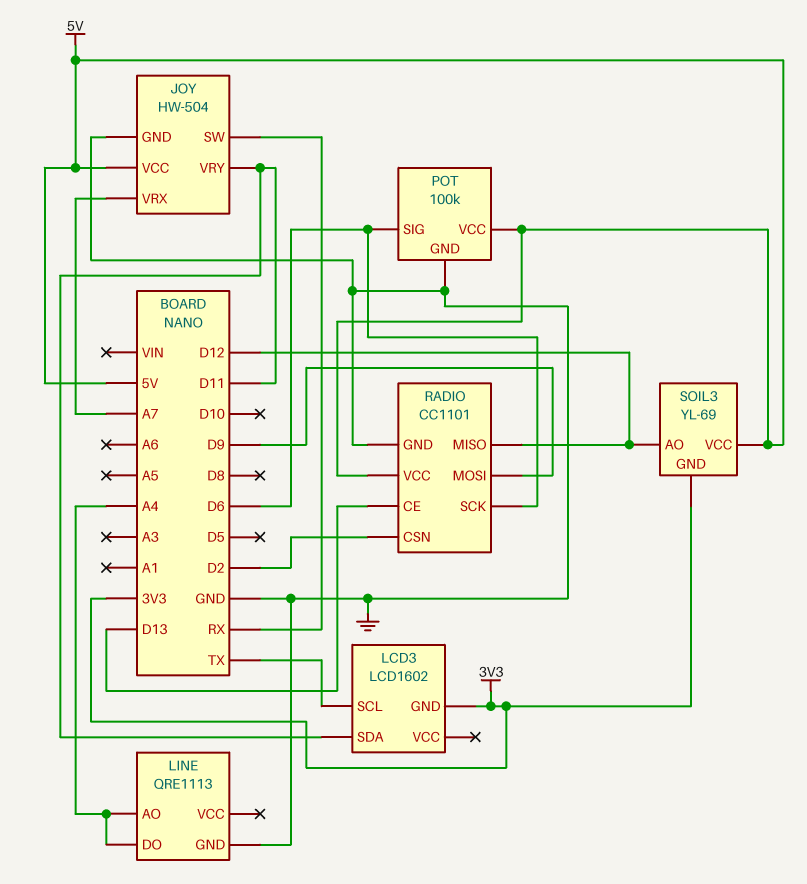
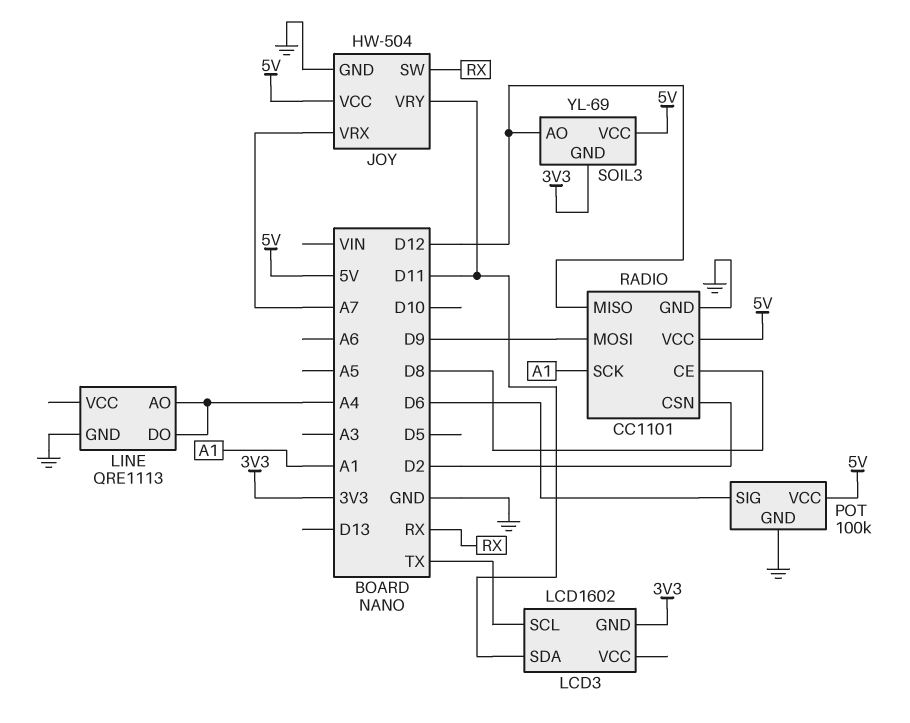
RADIO pin CE: D13 -> D8
RADIO pin SCK: D6 -> A1

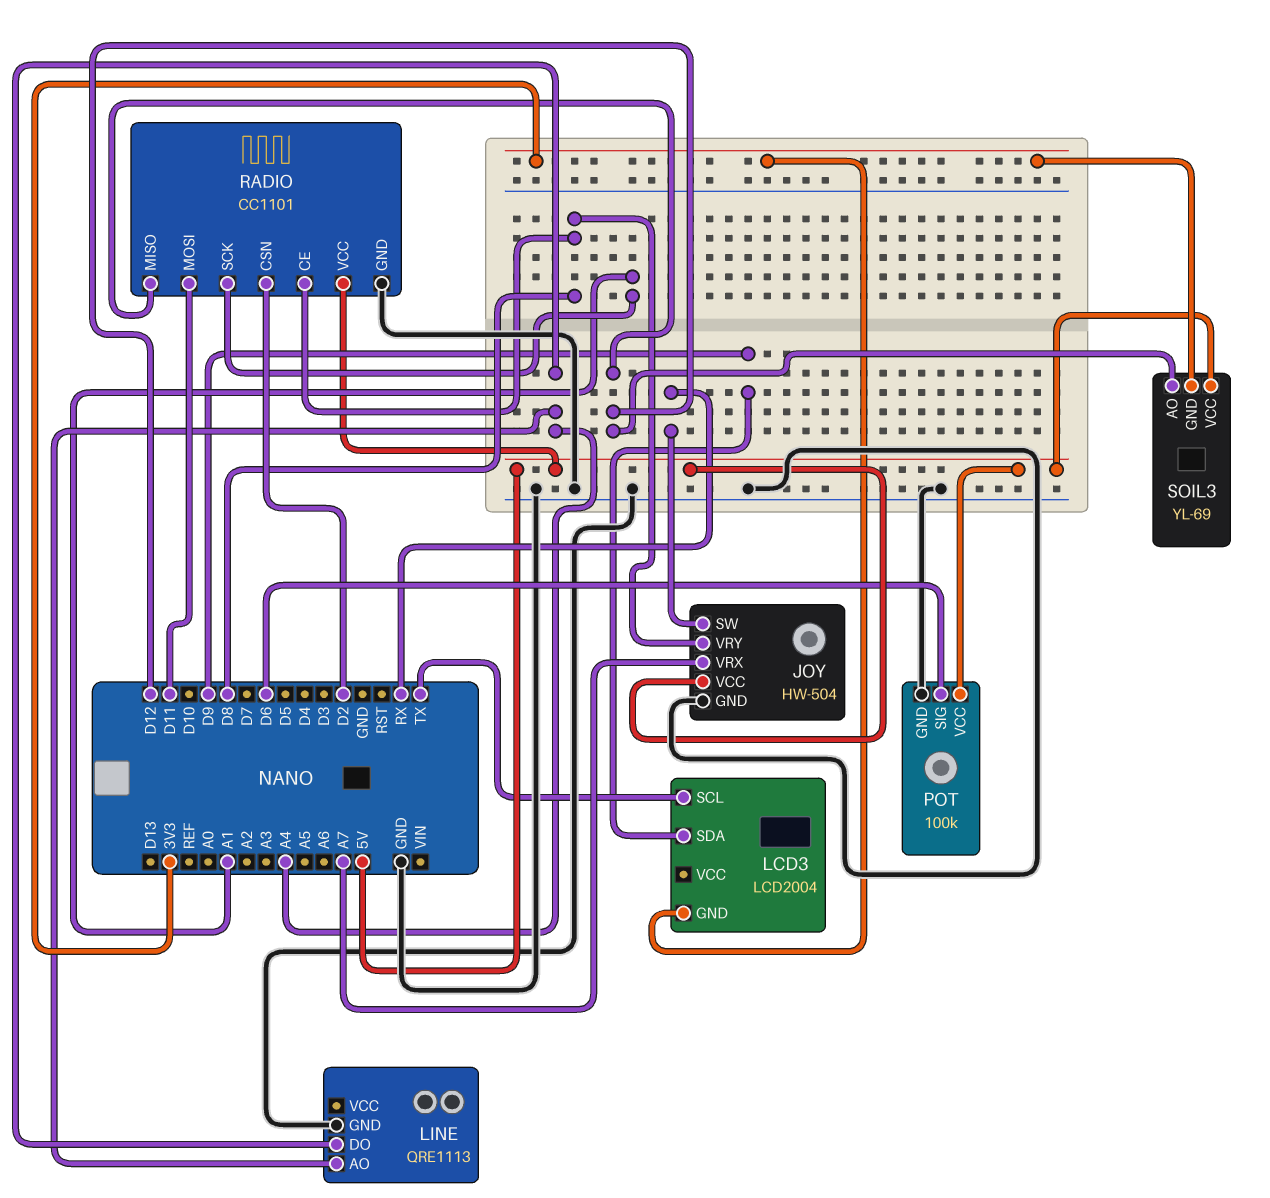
JOY pin VRY: D11 -> D8
LCD3: LCD1602 -> LCD2004
LCD3 pin SDA: D11 -> D9
RADIO pin MOSI: D9 -> D11

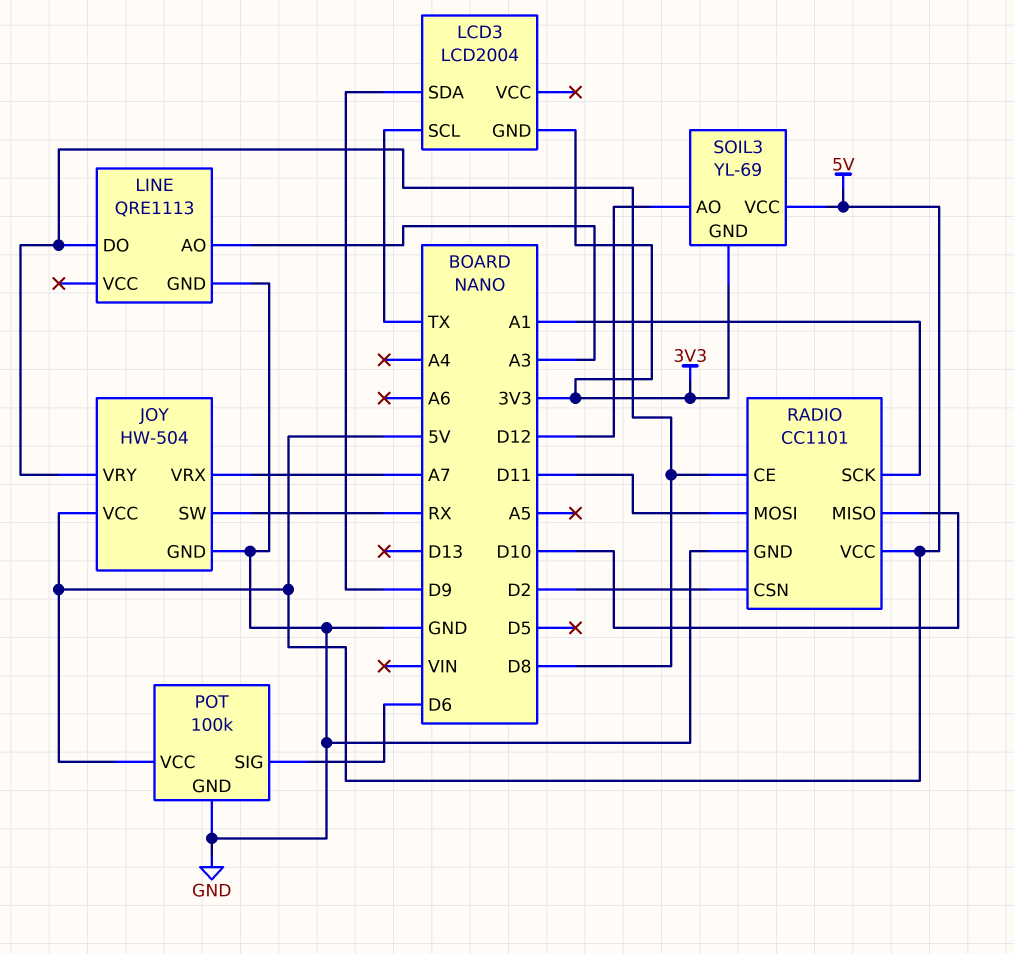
LINE pin AO: A4 -> A3
LINE pin DO: A4 -> D8
RADIO pin MISO: D12 -> D10

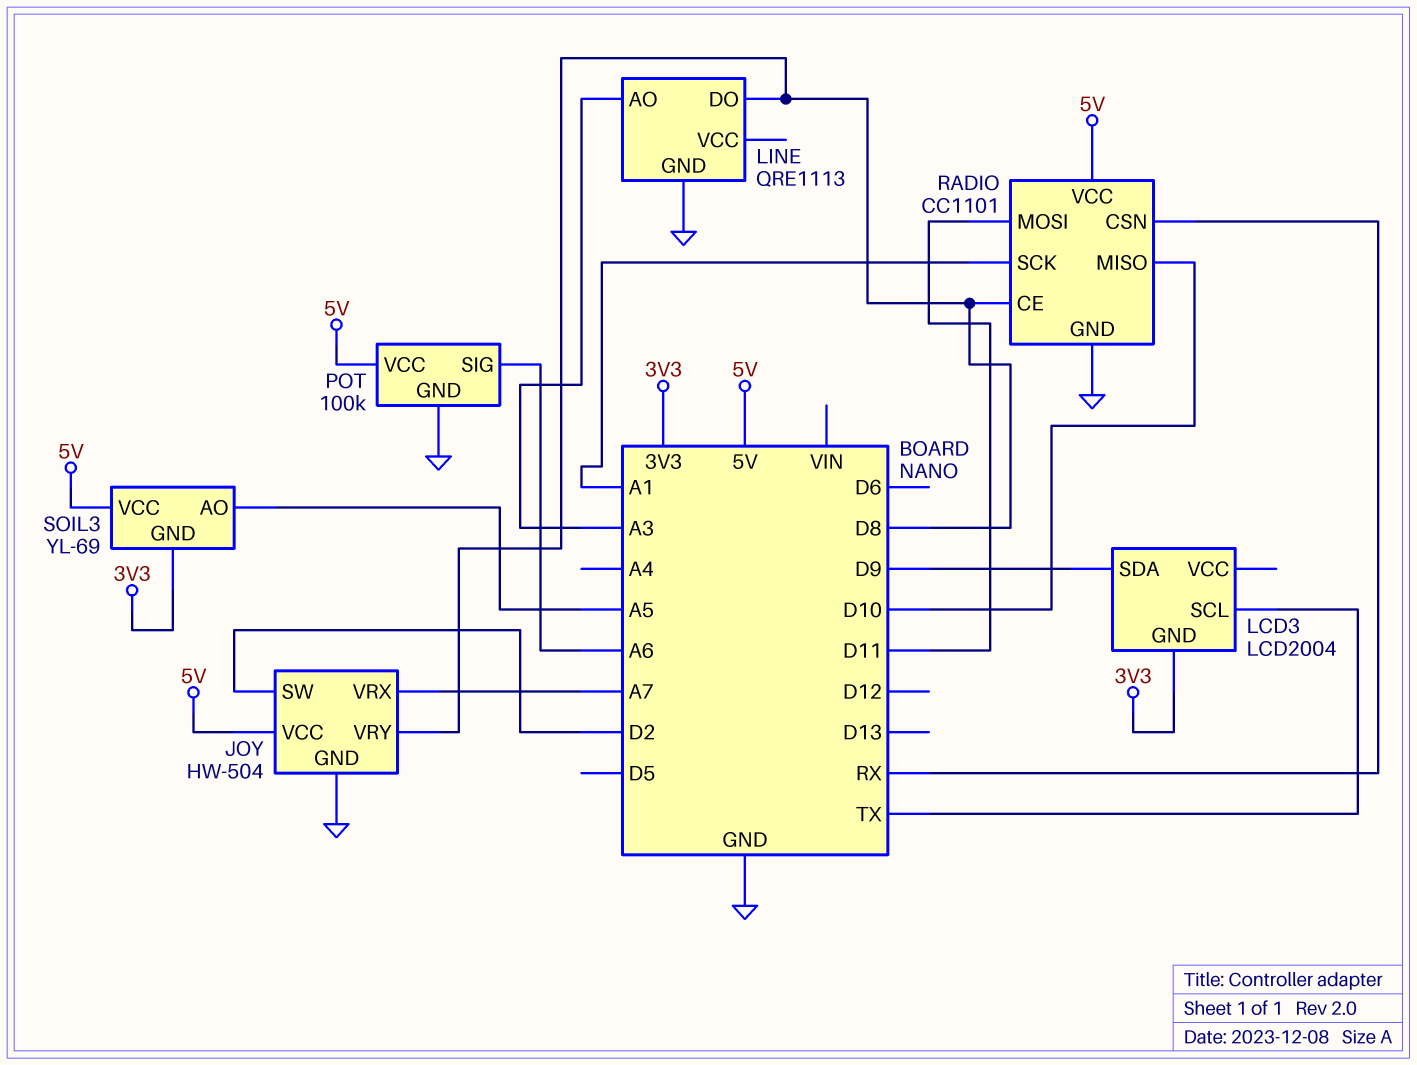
JOY pin SW: RX -> D2
POT pin SIG: D6 -> A6
RADIO pin CSN: D2 -> RX
SOIL3 pin AO: D12 -> A5

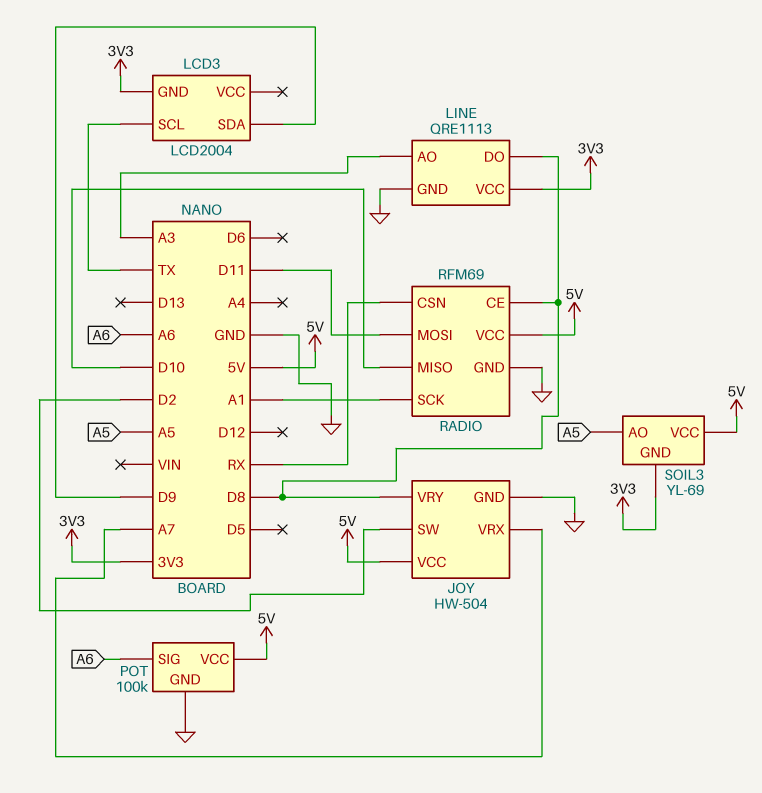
LINE pin VCC: none -> 3V3
RADIO: CC1101 -> RFM69

